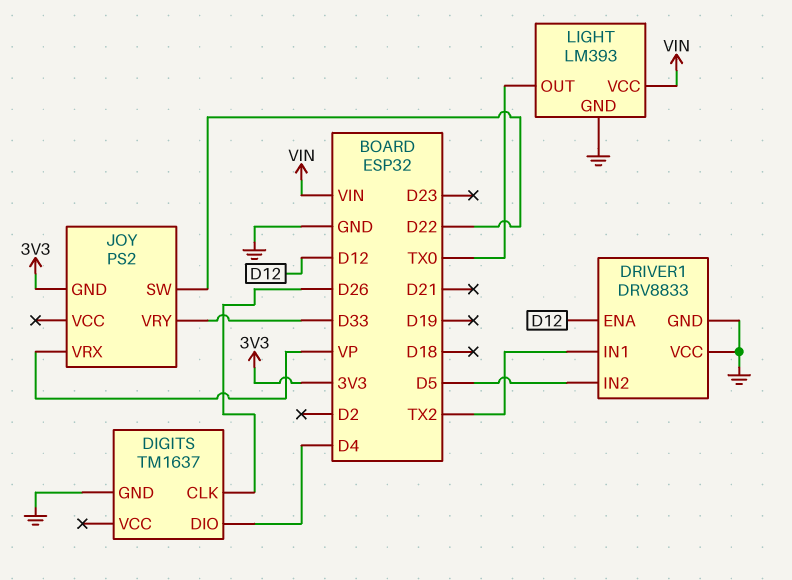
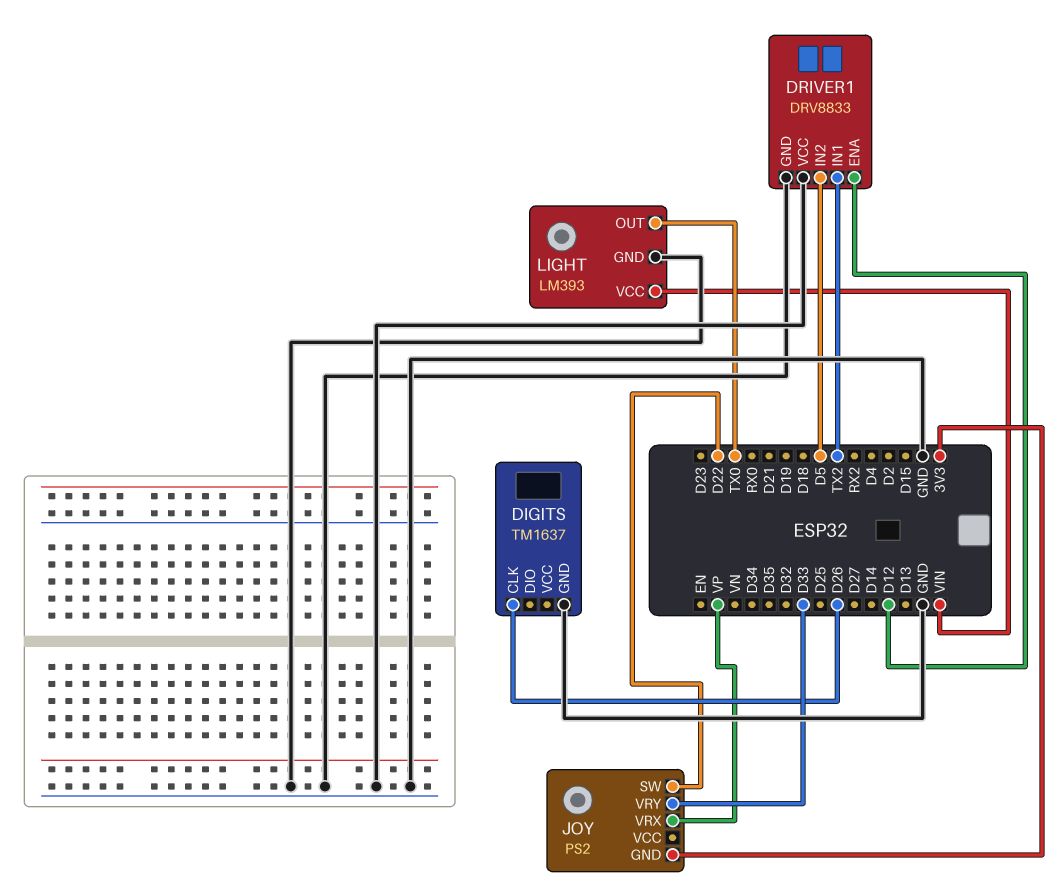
DIGITS pin DIO: D4 -> none

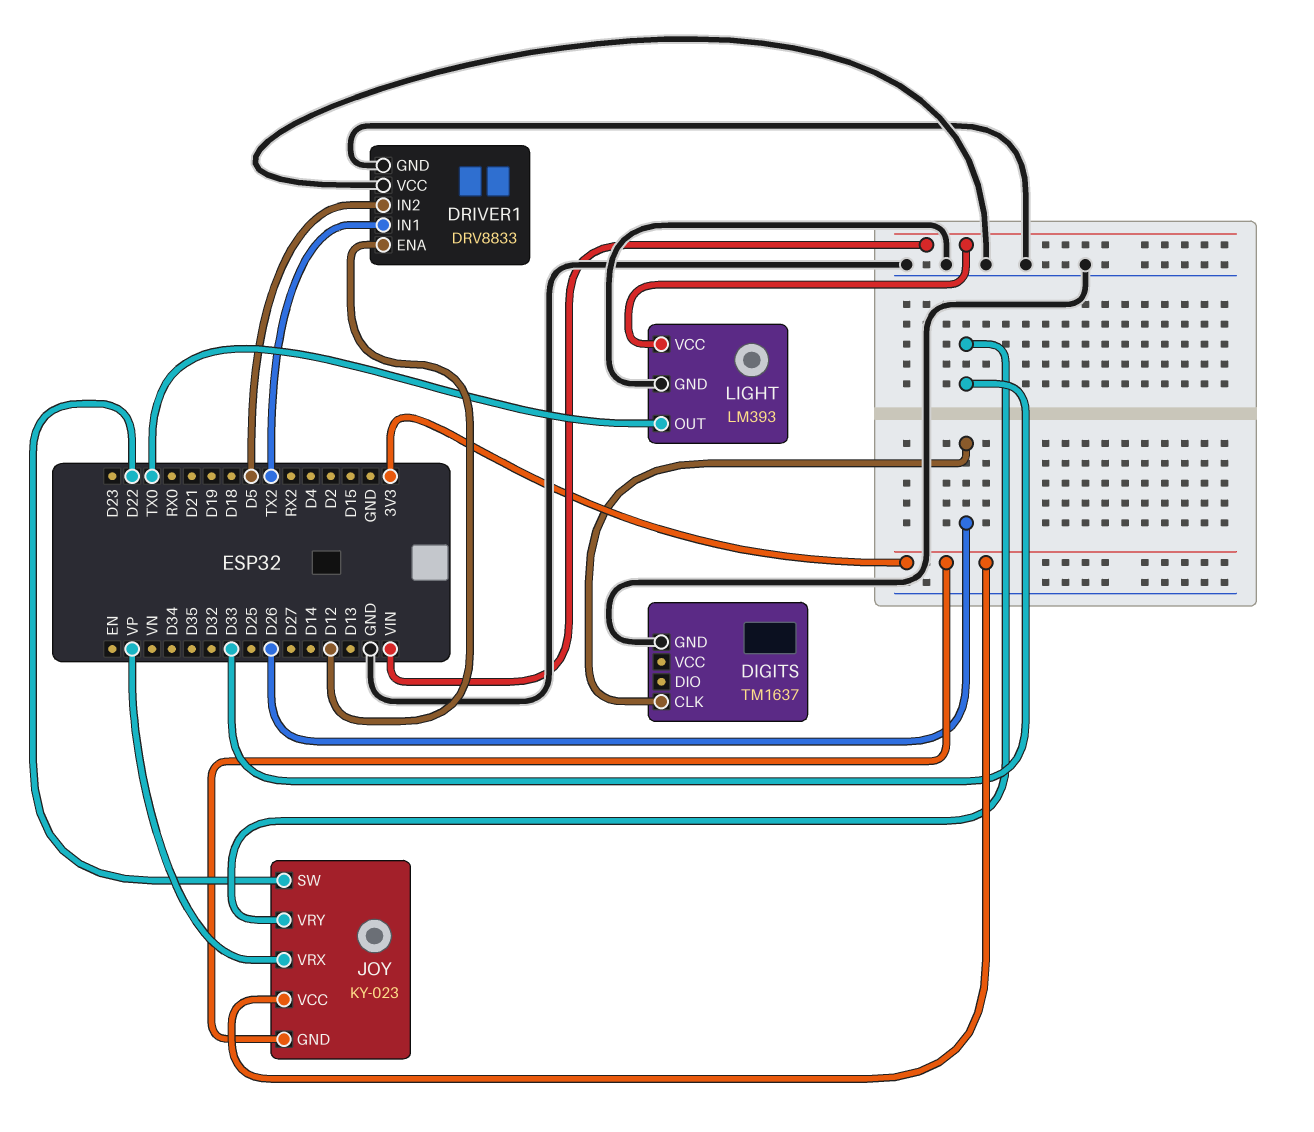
JOY: PS2 -> KY-023
JOY pin VCC: none -> 3V3

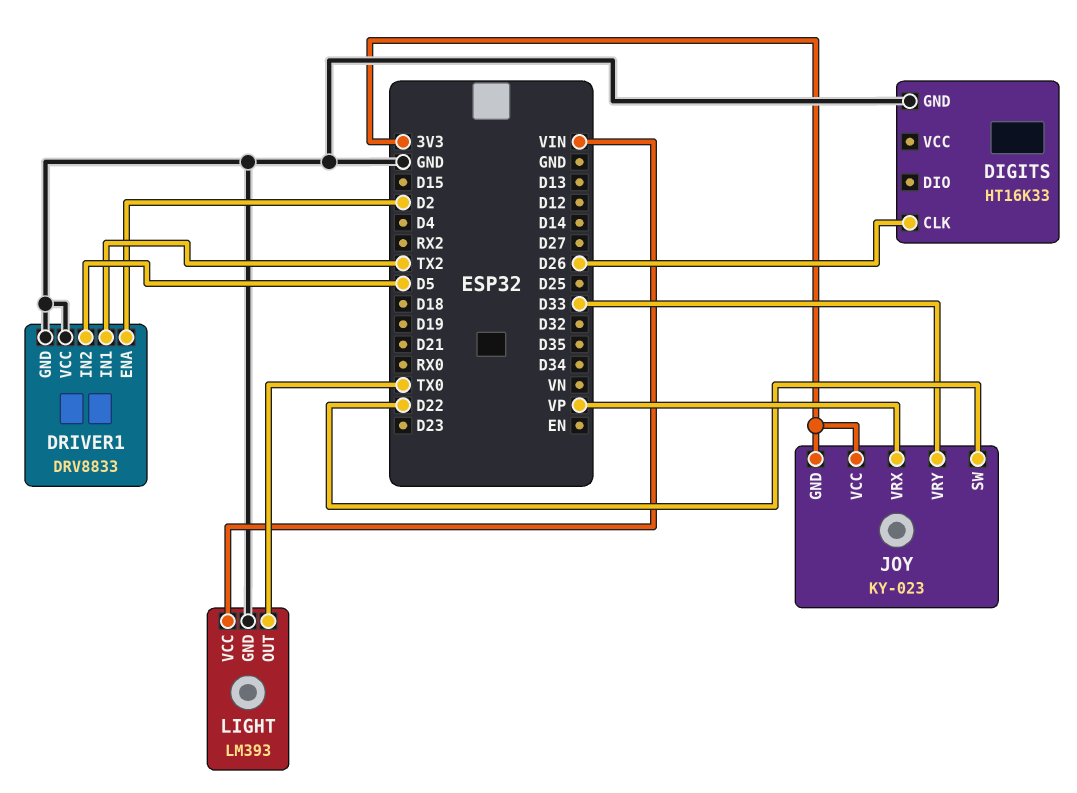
DIGITS: TM1637 -> HT16K33
DRIVER1 pin ENA: D12 -> D2

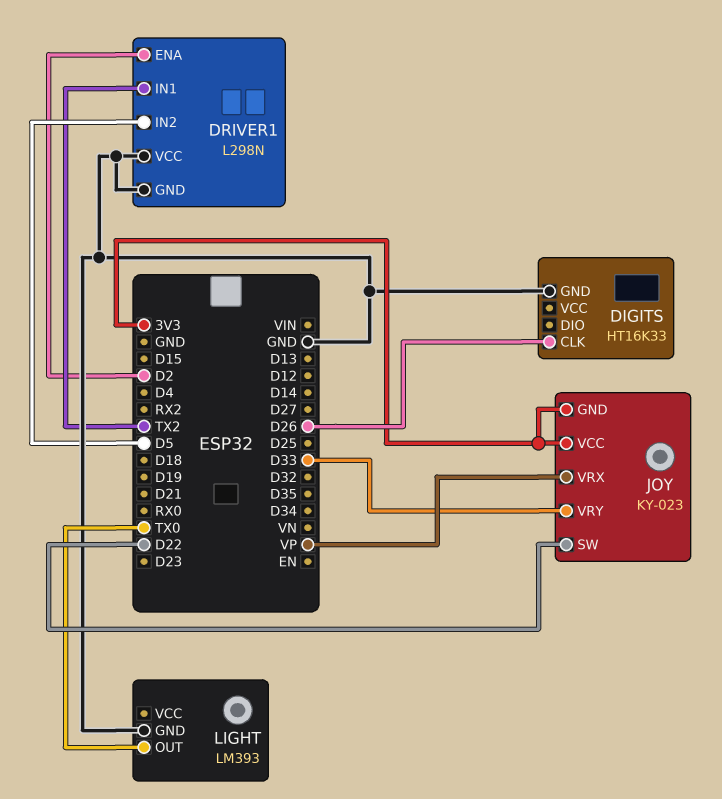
DRIVER1: DRV8833 -> L298N
LIGHT pin VCC: VIN -> none

